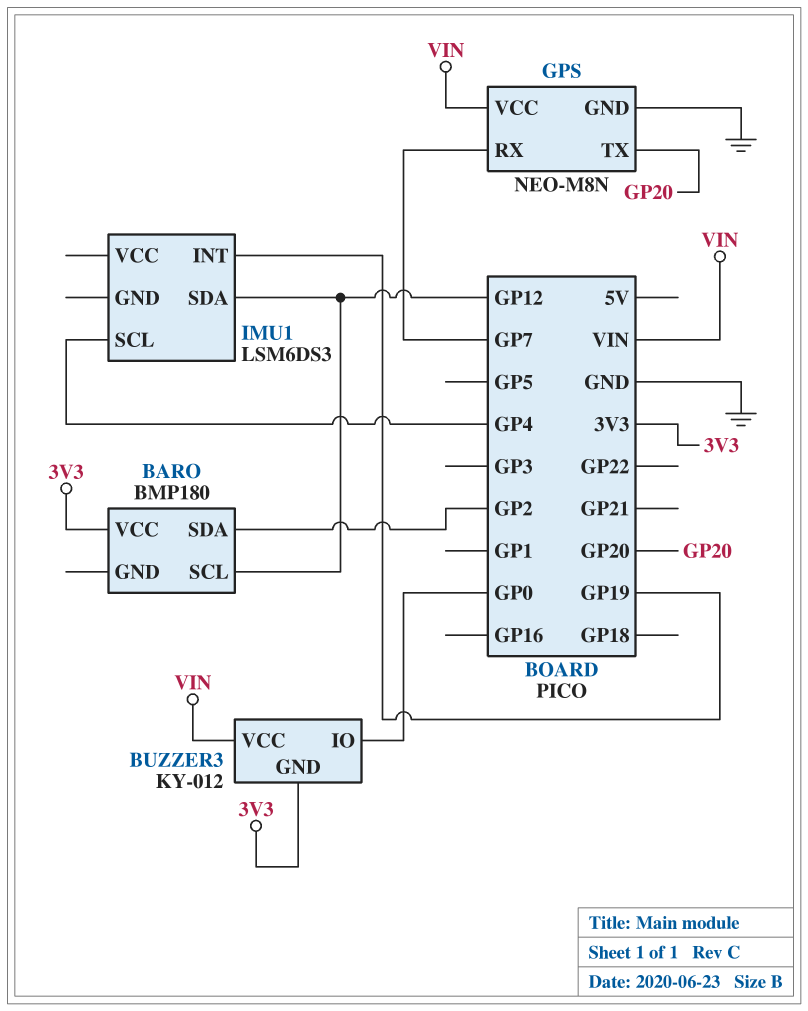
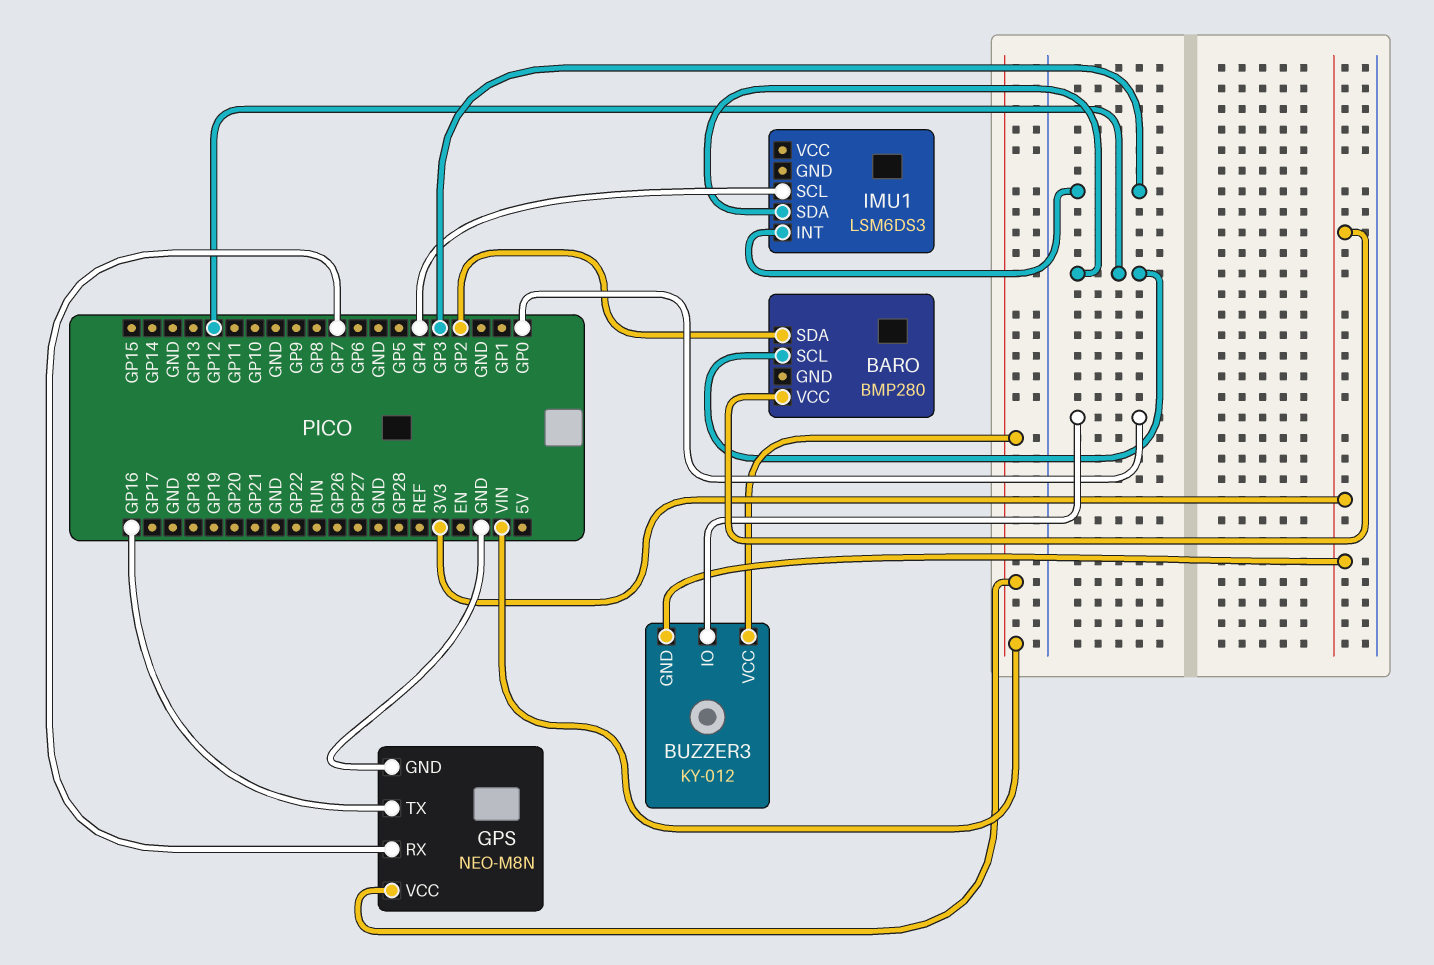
BARO: BMP180 -> BMP280
GPS pin TX: GP20 -> GP16
IMU1 pin INT: GP19 -> GP3

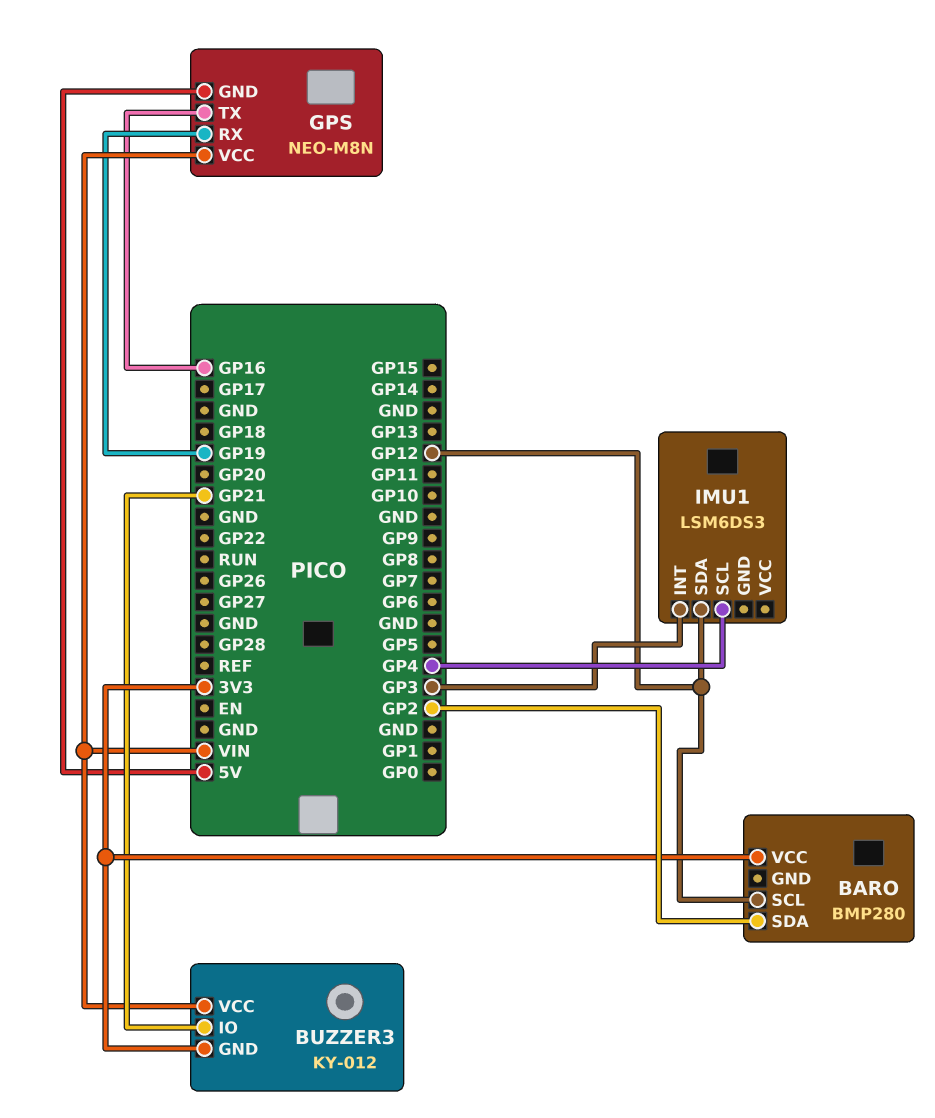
BUZZER3 pin IO: GP0 -> GP21
GPS pin GND: GND -> 5V
GPS pin RX: GP7 -> GP19

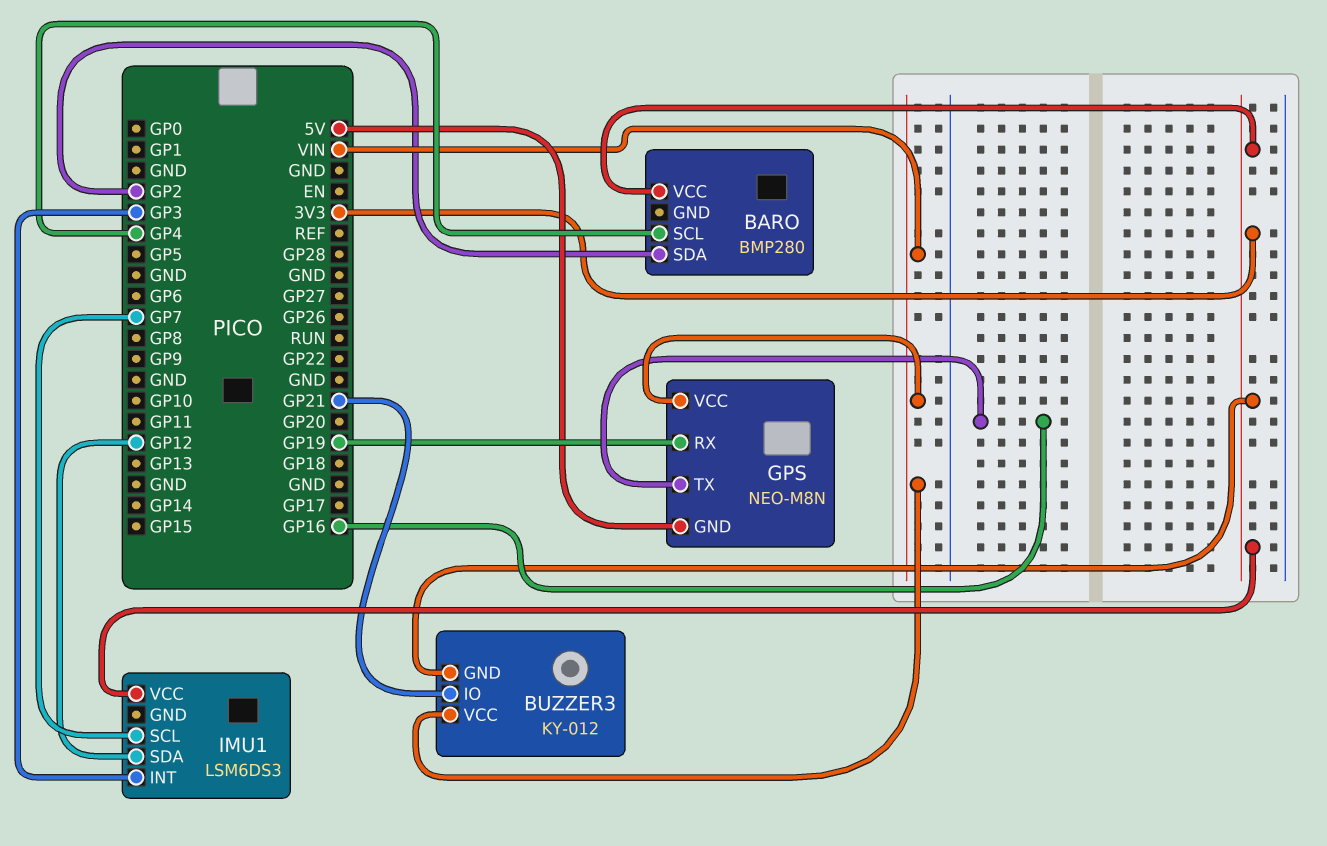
BARO pin SCL: GP12 -> GP4
IMU1 pin SCL: GP4 -> GP7
IMU1 pin VCC: none -> 3V3

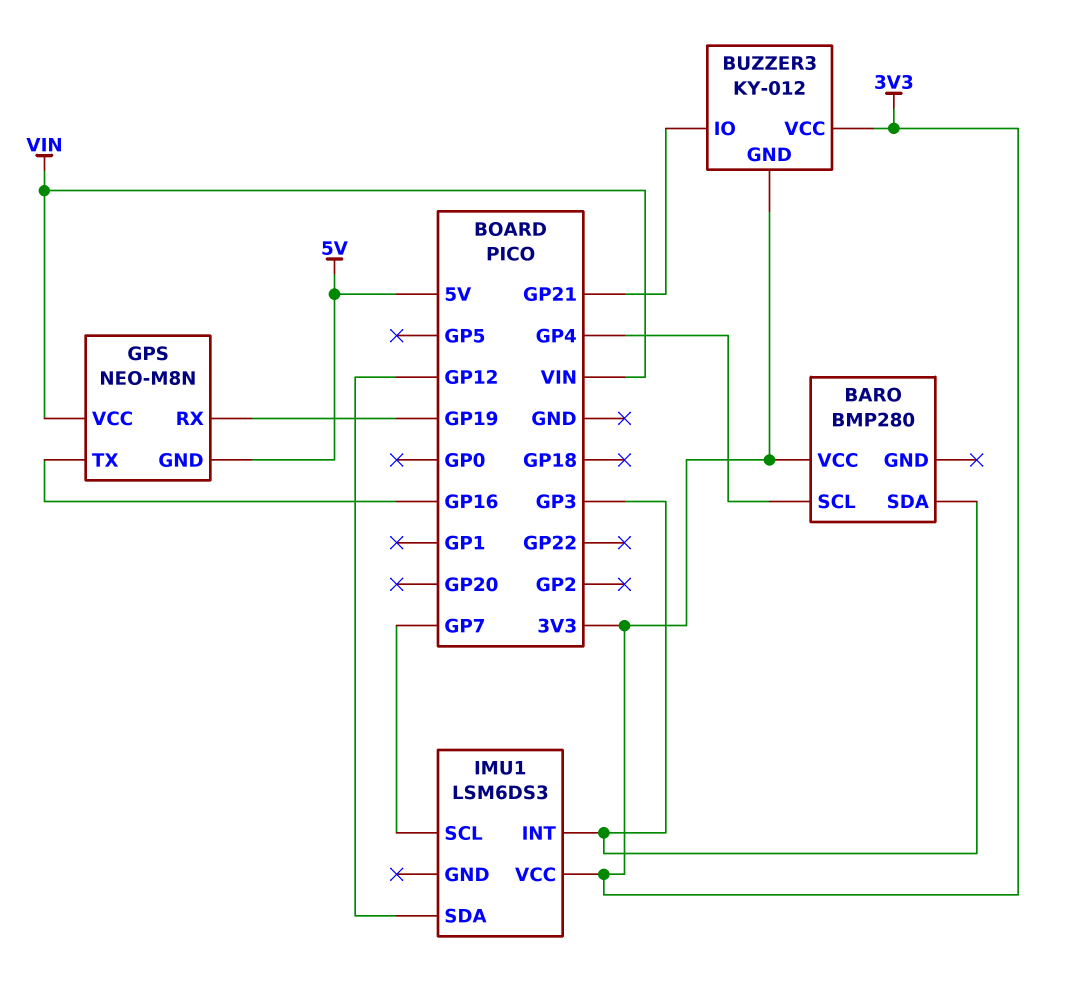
BARO pin SDA: GP2 -> GP3
BUZZER3 pin VCC: VIN -> 3V3

